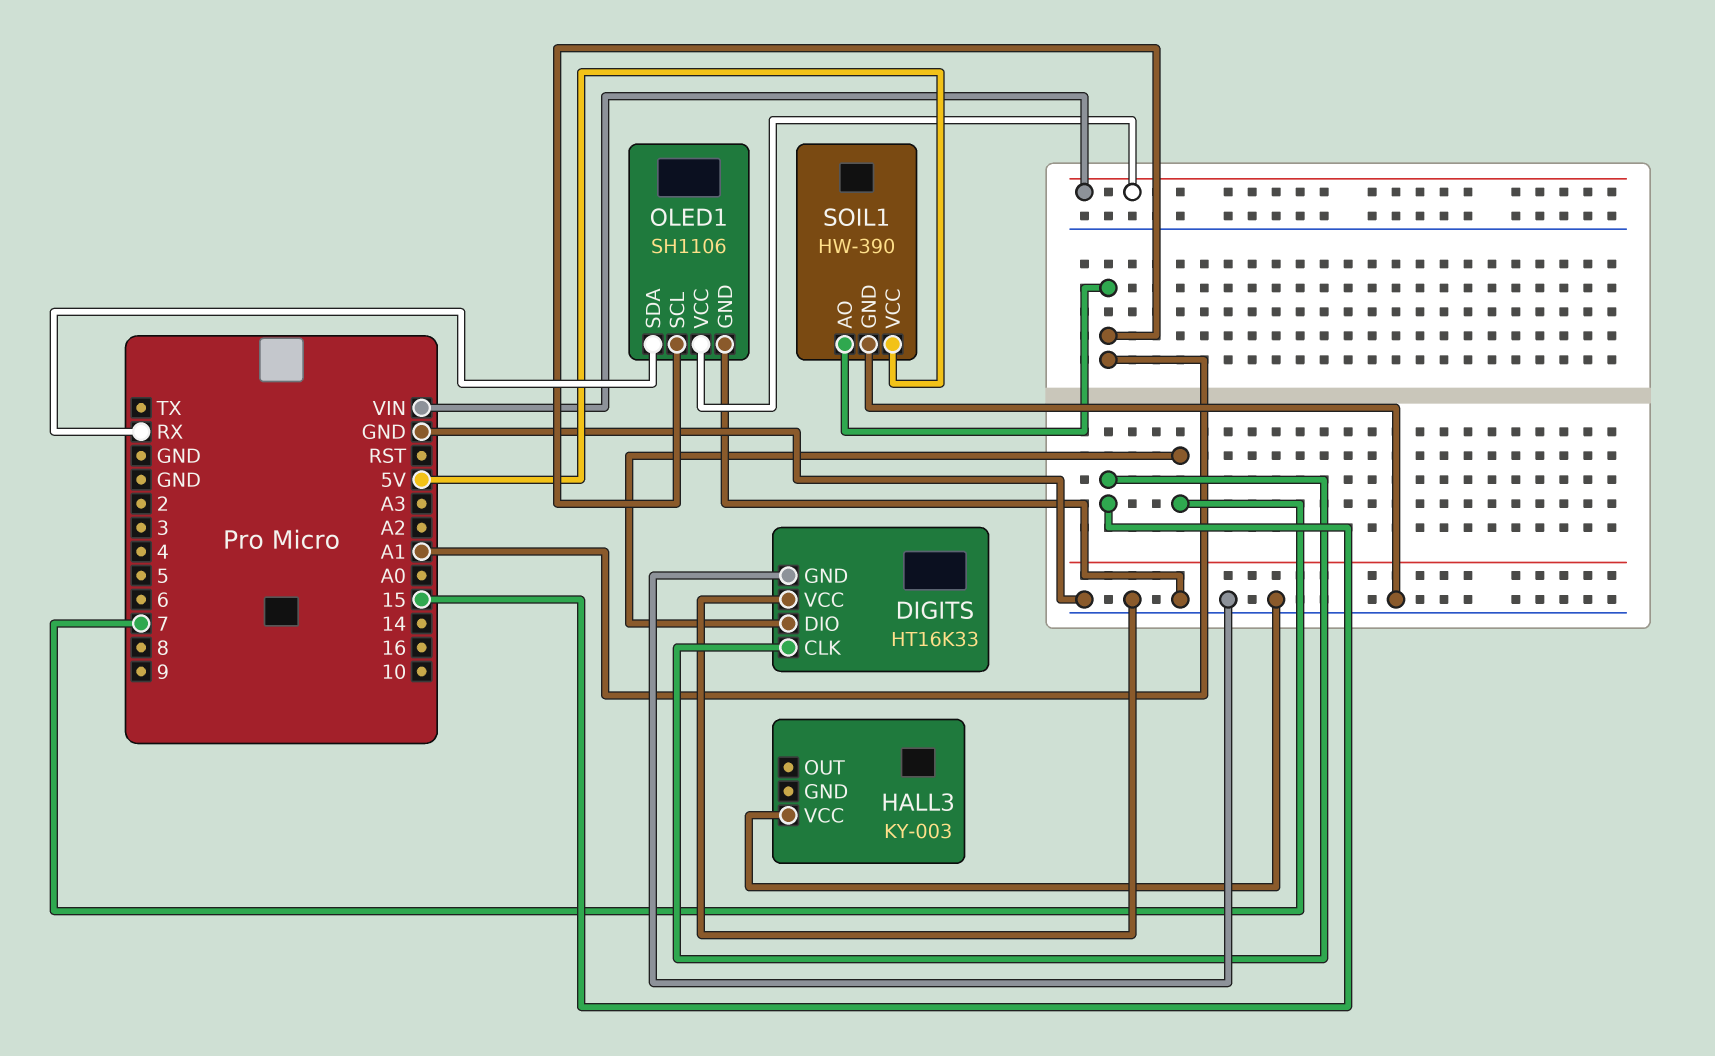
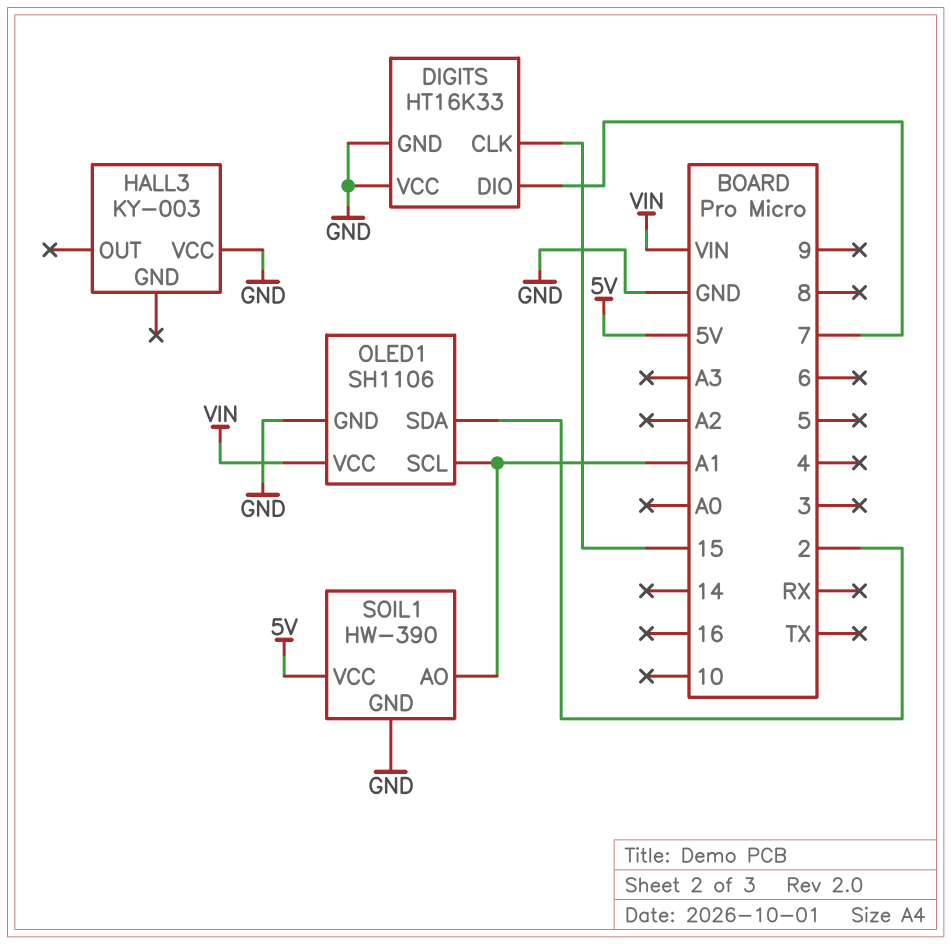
OLED1 pin SDA: RX -> 2

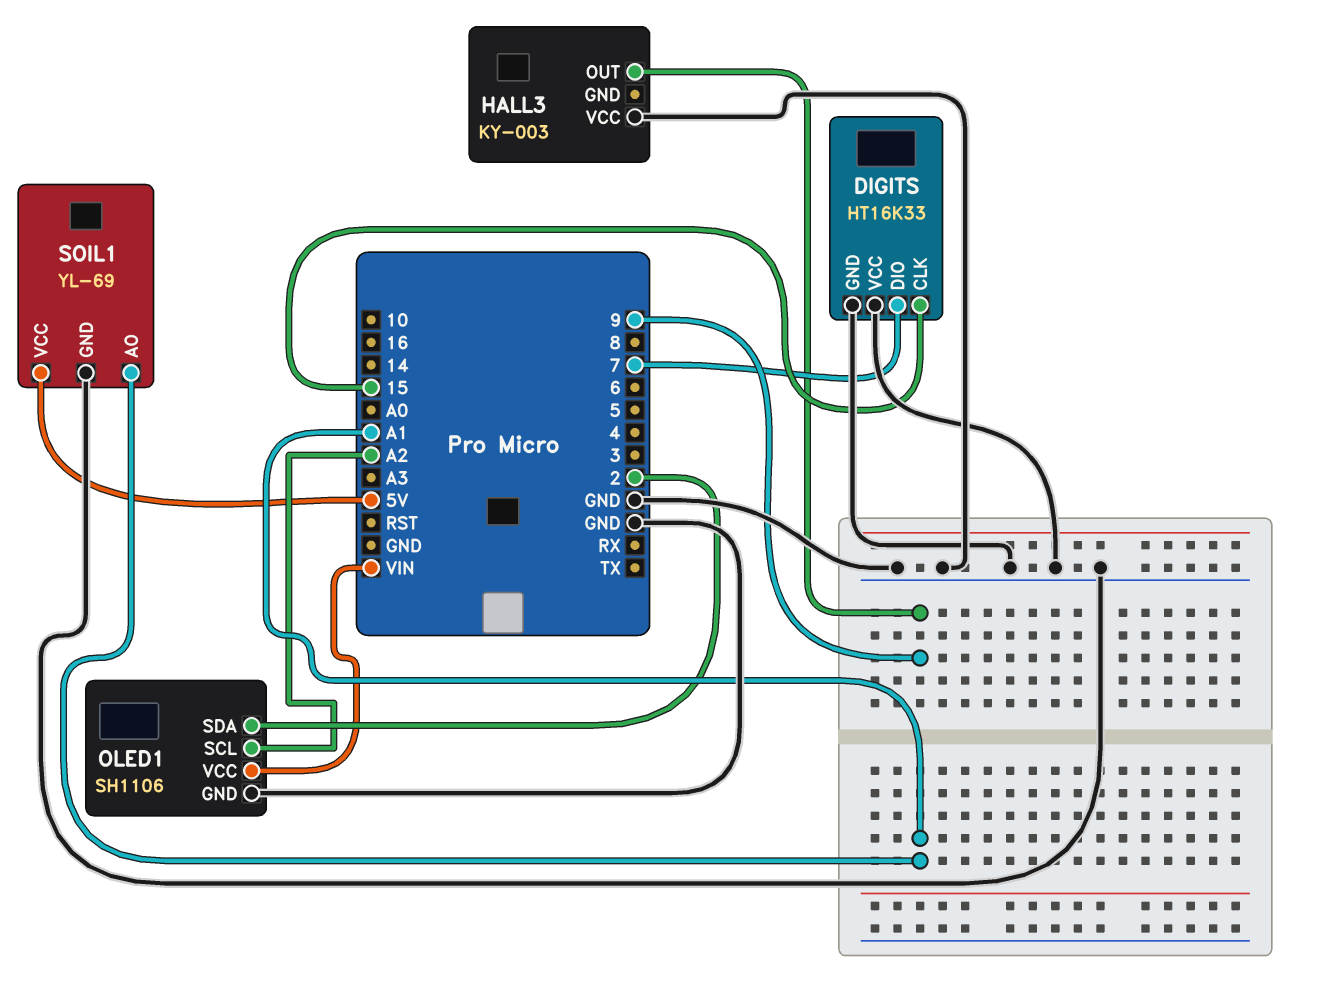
HALL3 pin OUT: none -> 9
OLED1 pin SCL: A1 -> A2
SOIL1: HW-390 -> YL-69

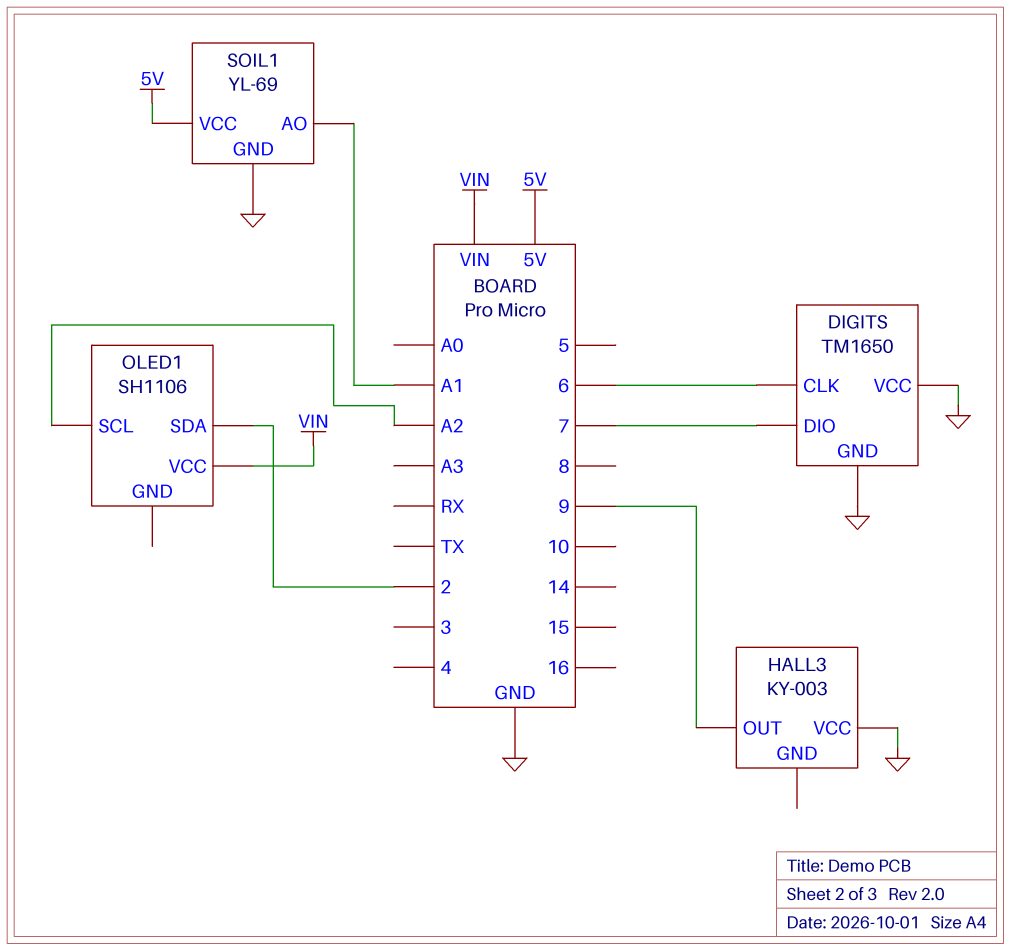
DIGITS: HT16K33 -> TM1650
DIGITS pin CLK: 15 -> 6
OLED1 pin GND: GND -> none

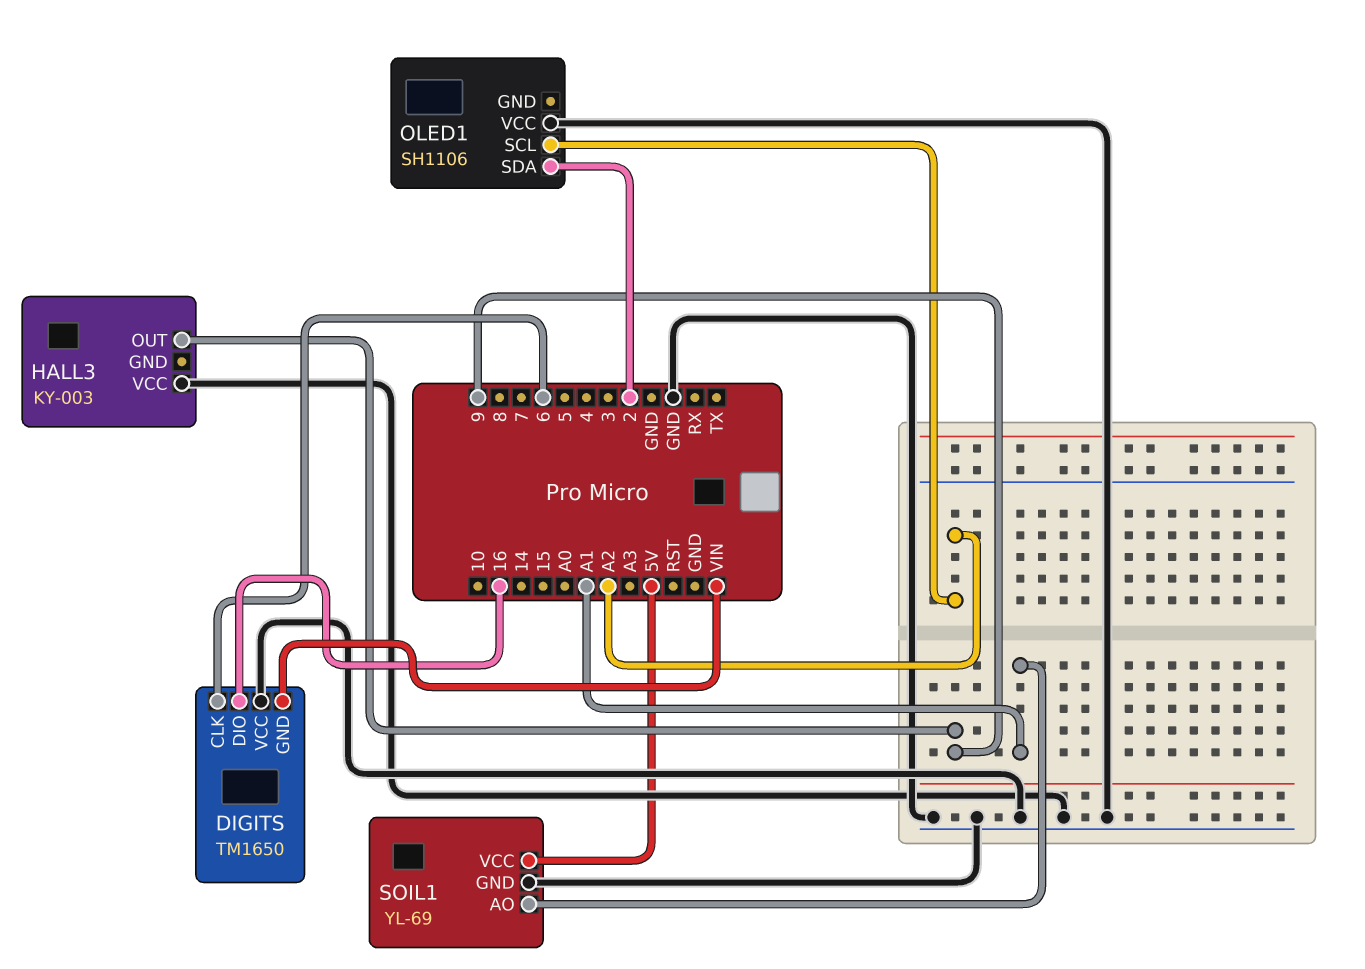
DIGITS pin DIO: 7 -> 16
DIGITS pin GND: GND -> VIN
OLED1 pin VCC: VIN -> GND

